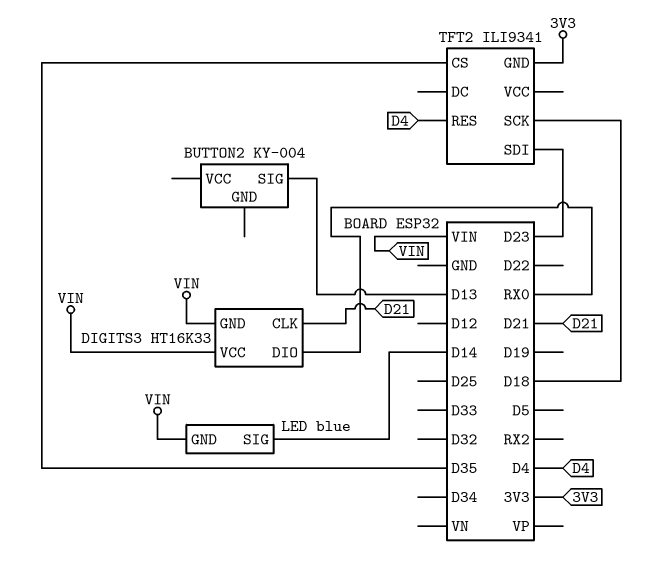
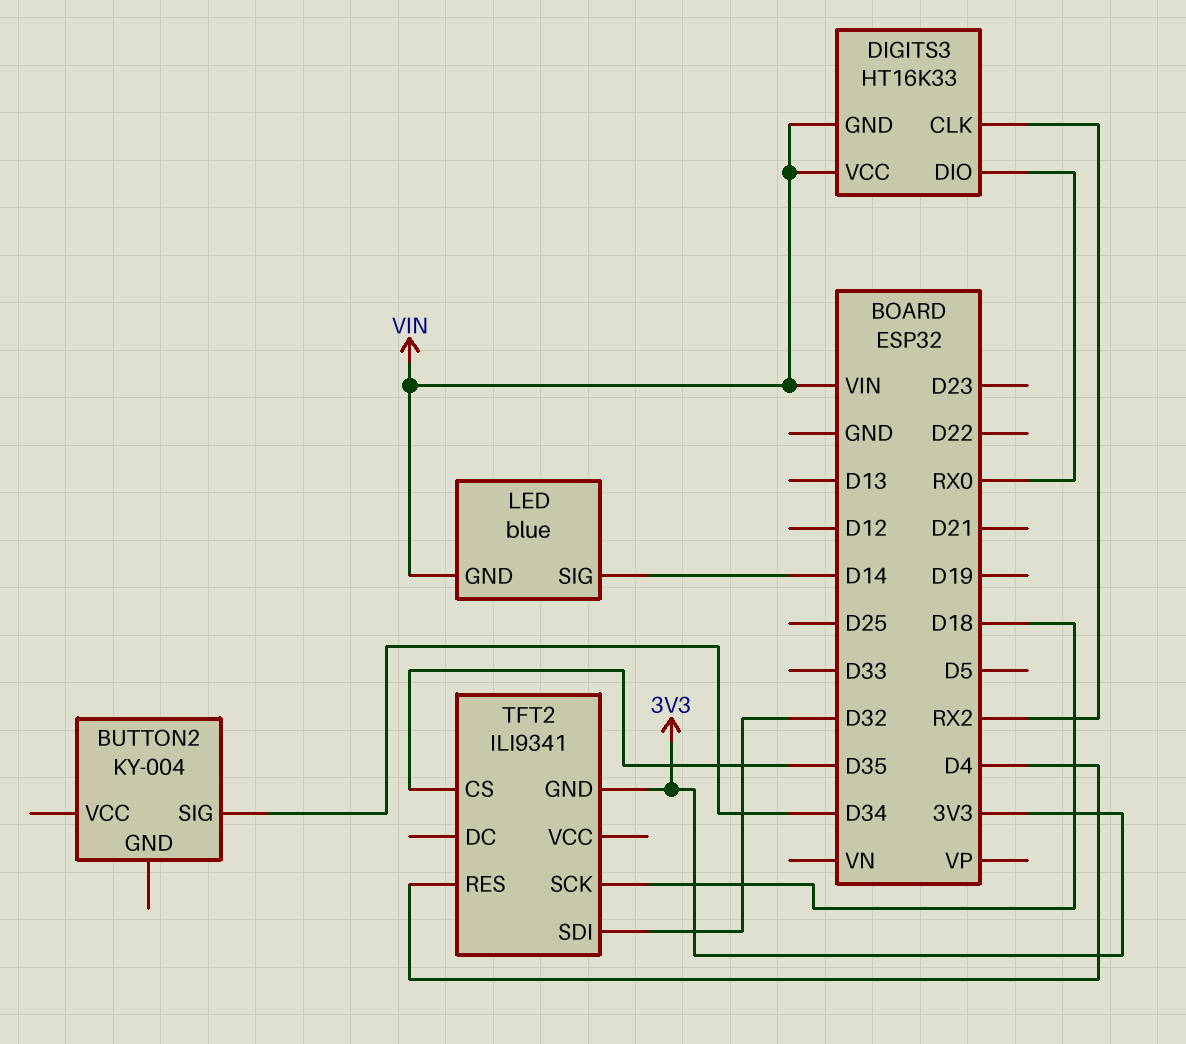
BUTTON2 pin SIG: D13 -> D34
DIGITS3 pin CLK: D21 -> RX2
TFT2 pin SDI: D23 -> D32

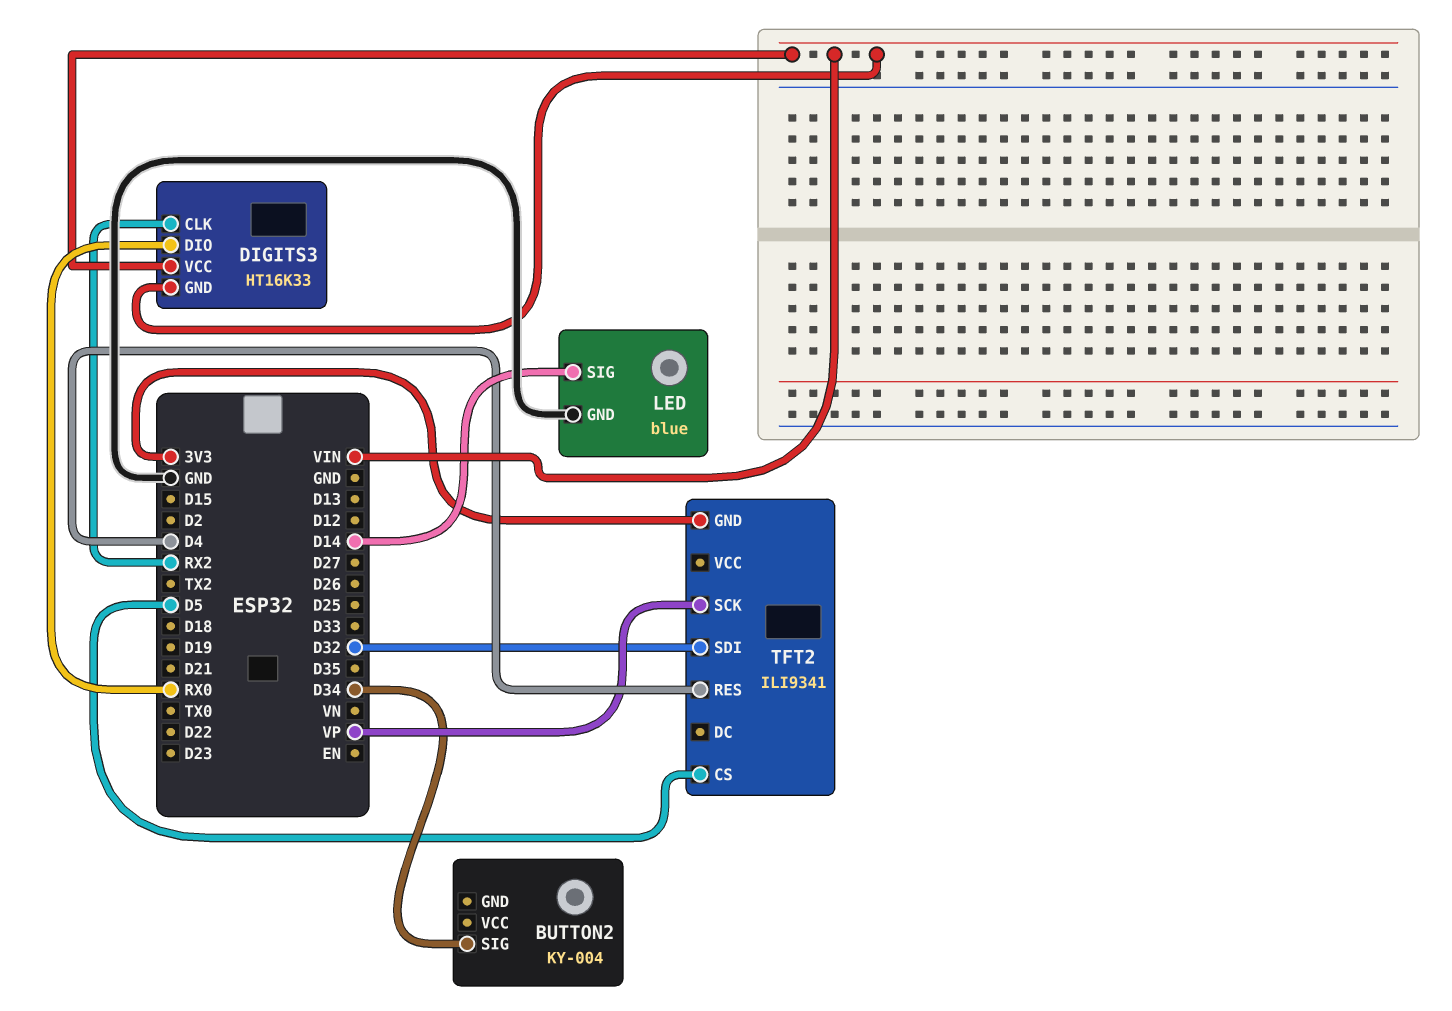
LED pin GND: VIN -> GND
TFT2 pin CS: D35 -> D5
TFT2 pin SCK: D18 -> VP

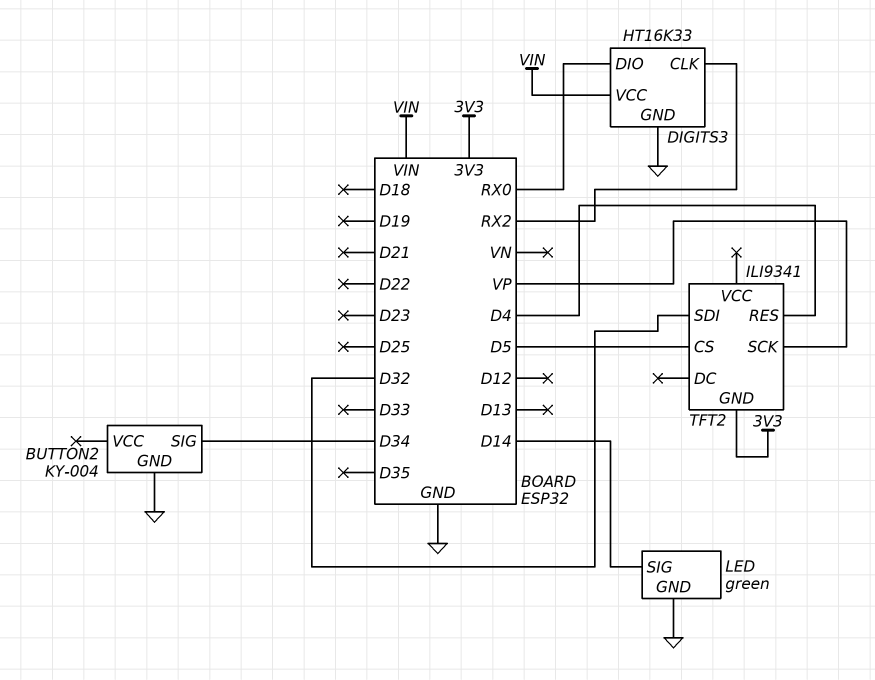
BUTTON2 pin GND: none -> GND
DIGITS3 pin GND: VIN -> GND
LED: blue -> green

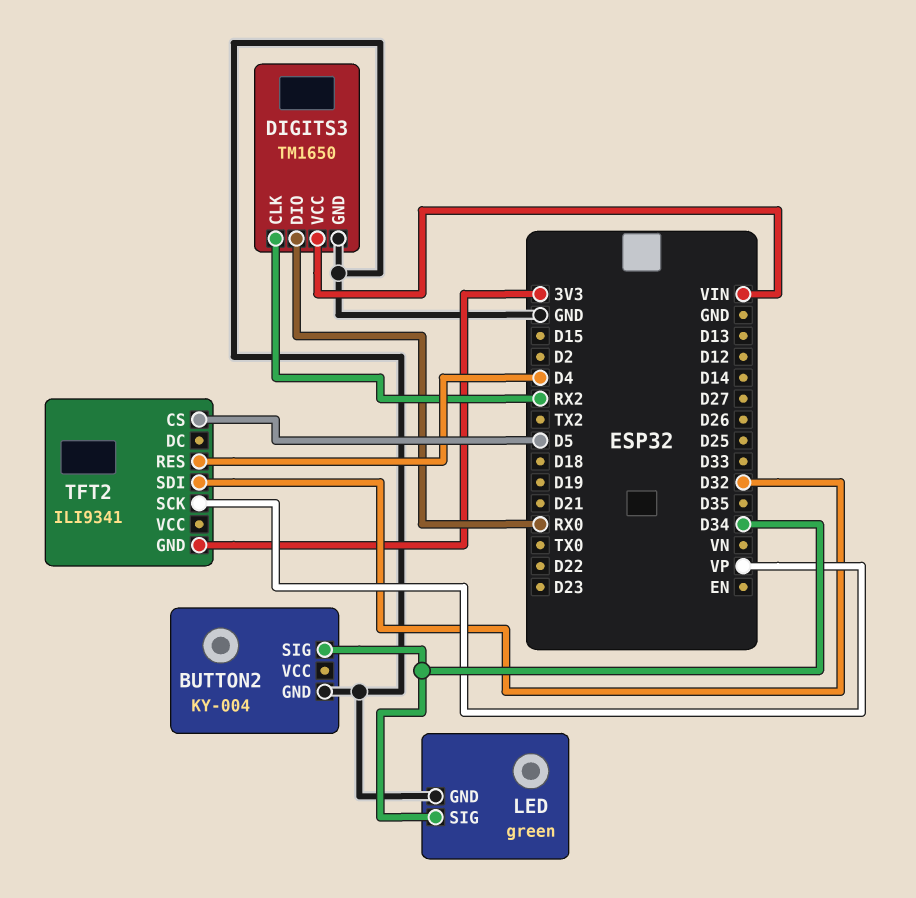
DIGITS3: HT16K33 -> TM1650
LED pin SIG: D14 -> D34

